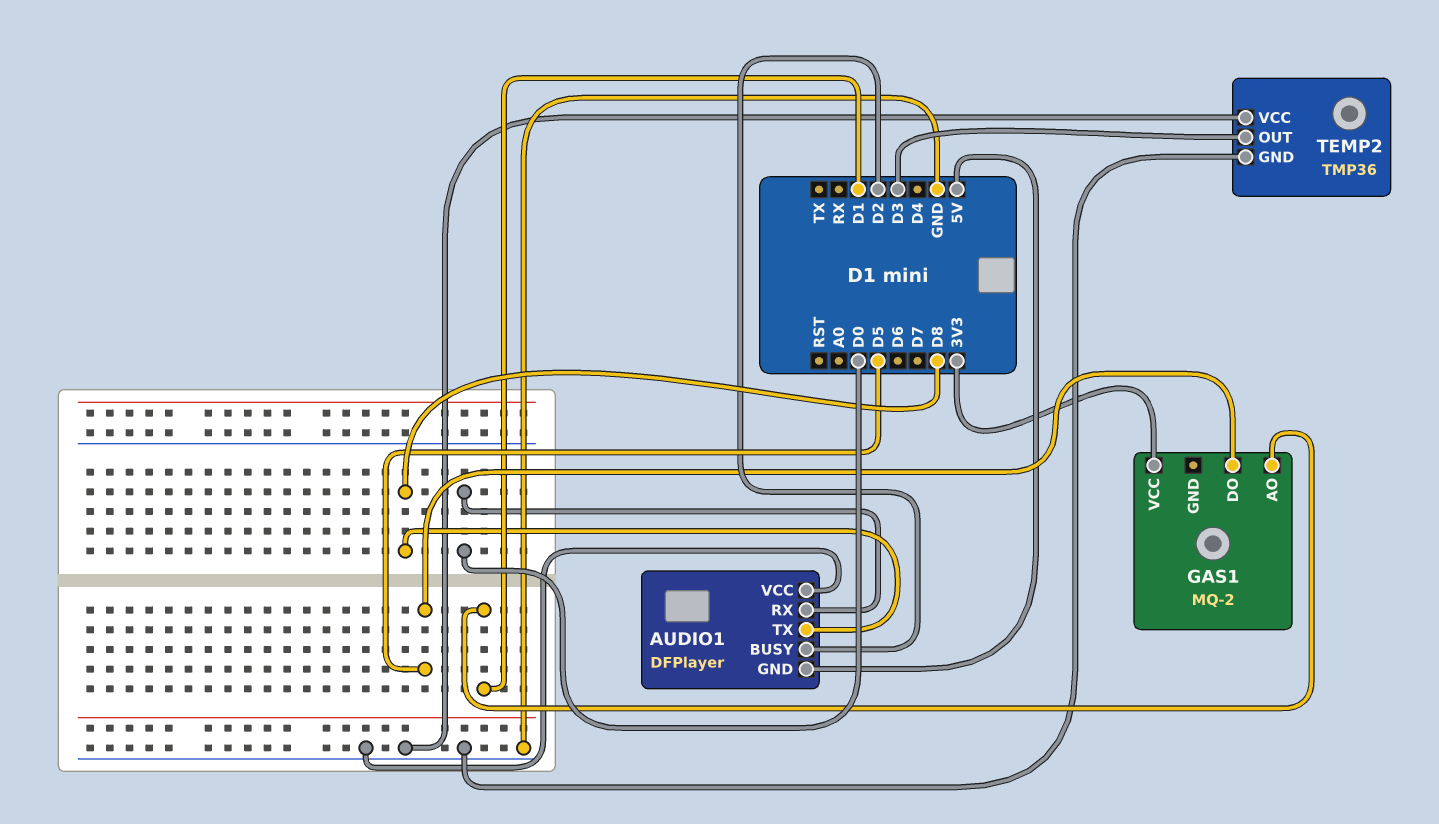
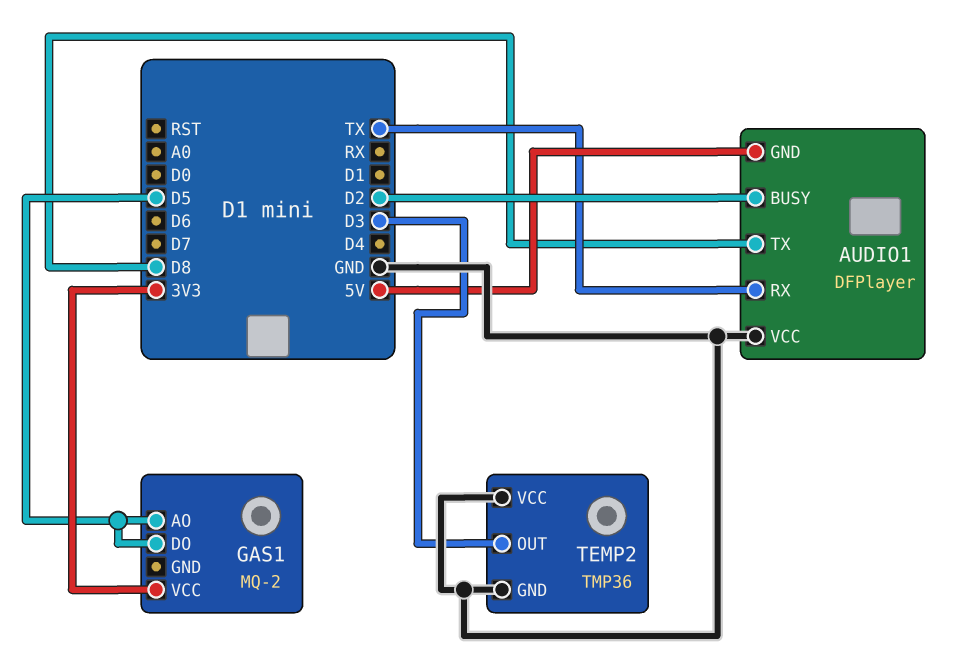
AUDIO1 pin RX: D0 -> TX
GAS1 pin AO: D1 -> D5

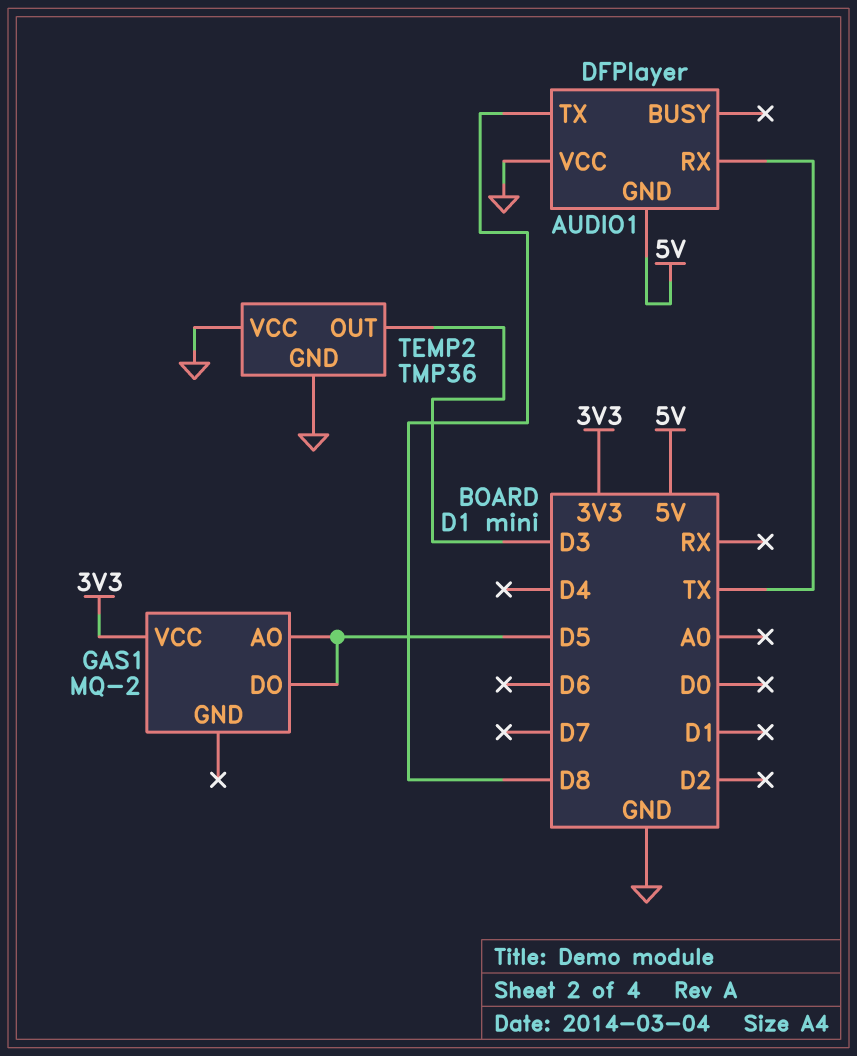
AUDIO1 pin BUSY: D2 -> none

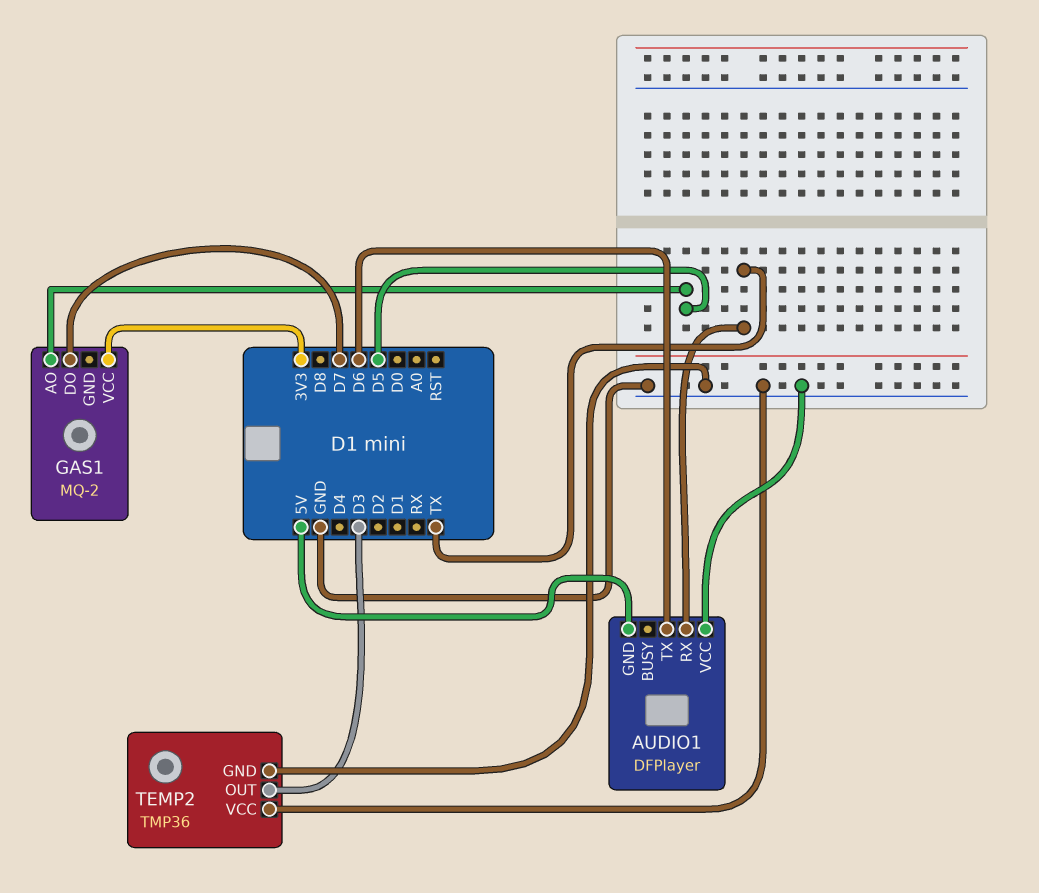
AUDIO1 pin TX: D8 -> D6
GAS1 pin DO: D5 -> D7

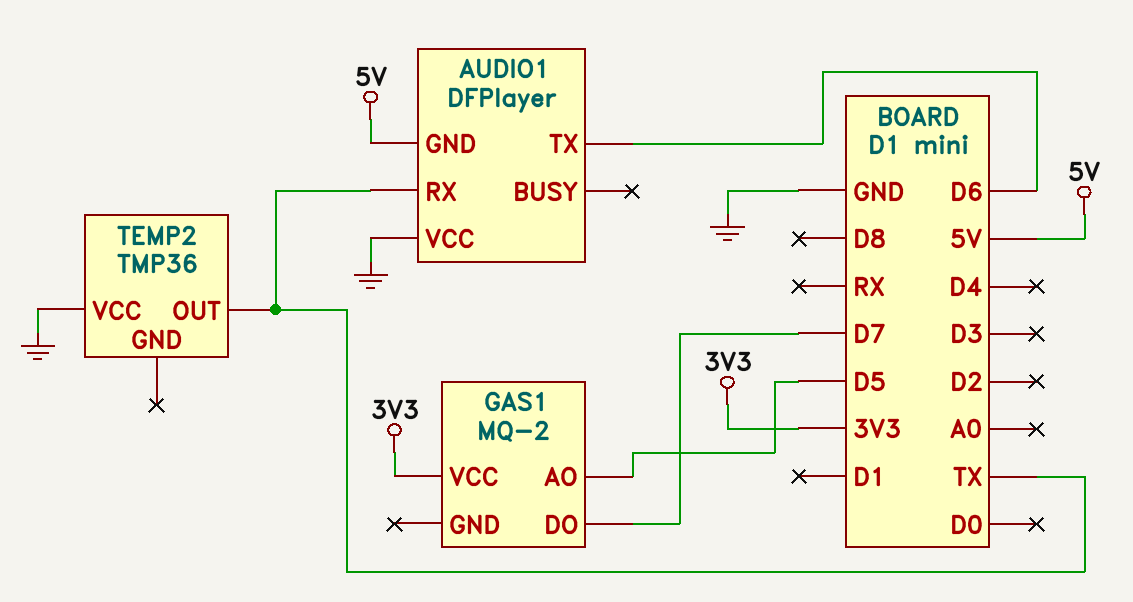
TEMP2 pin GND: GND -> none
TEMP2 pin OUT: D3 -> TX

